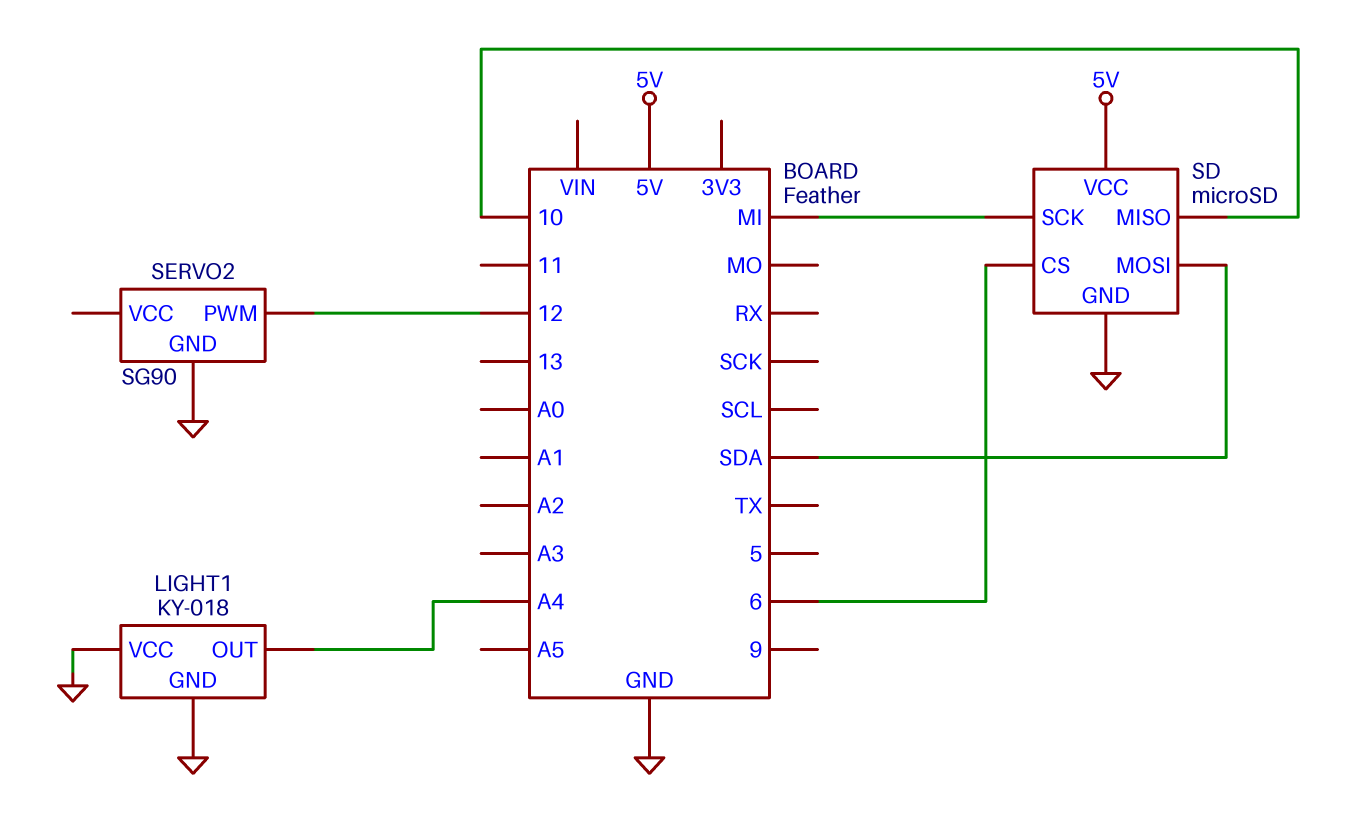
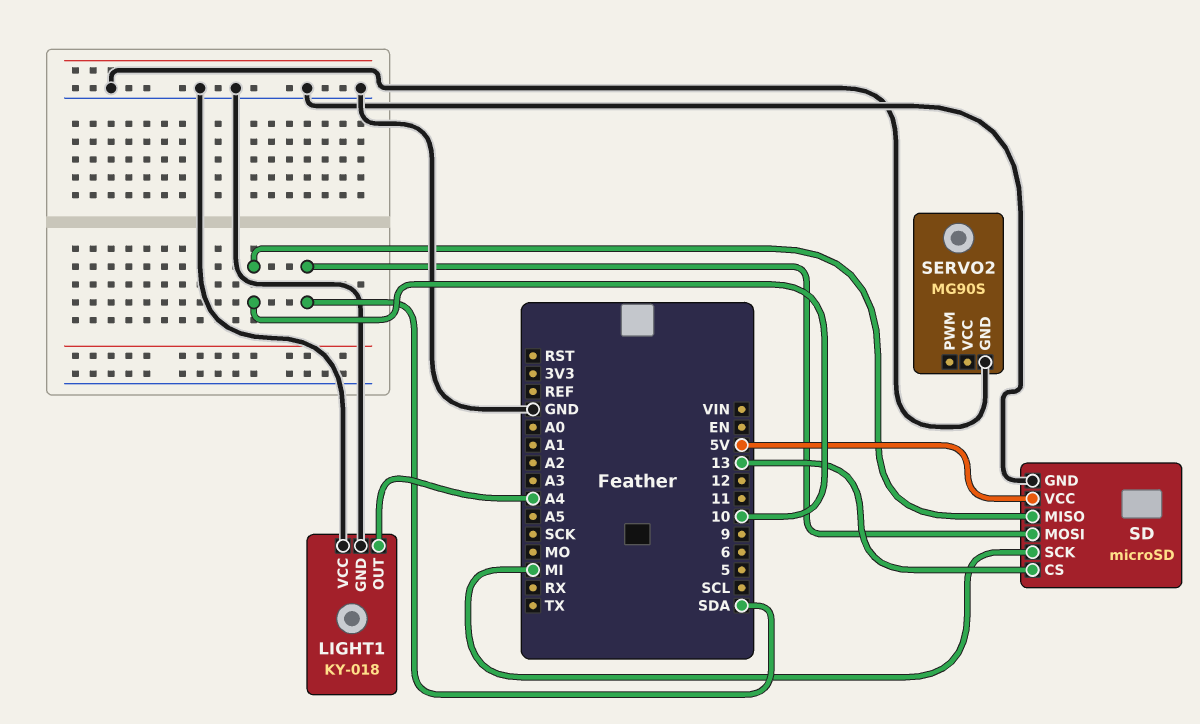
SD pin CS: 6 -> 13
SERVO2: SG90 -> MG90S
SERVO2 pin PWM: 12 -> none

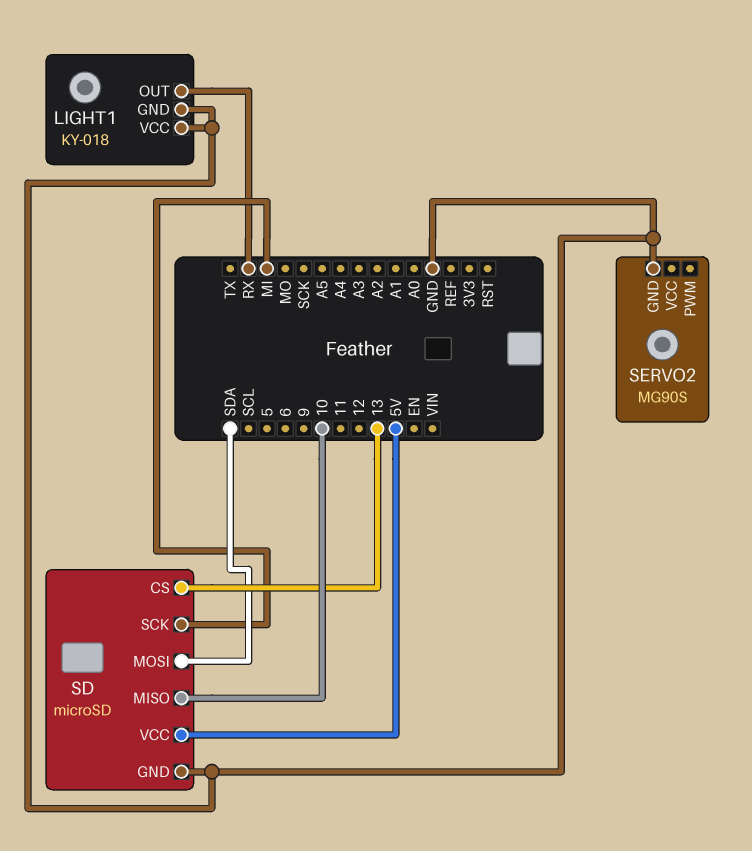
LIGHT1 pin OUT: A4 -> RX

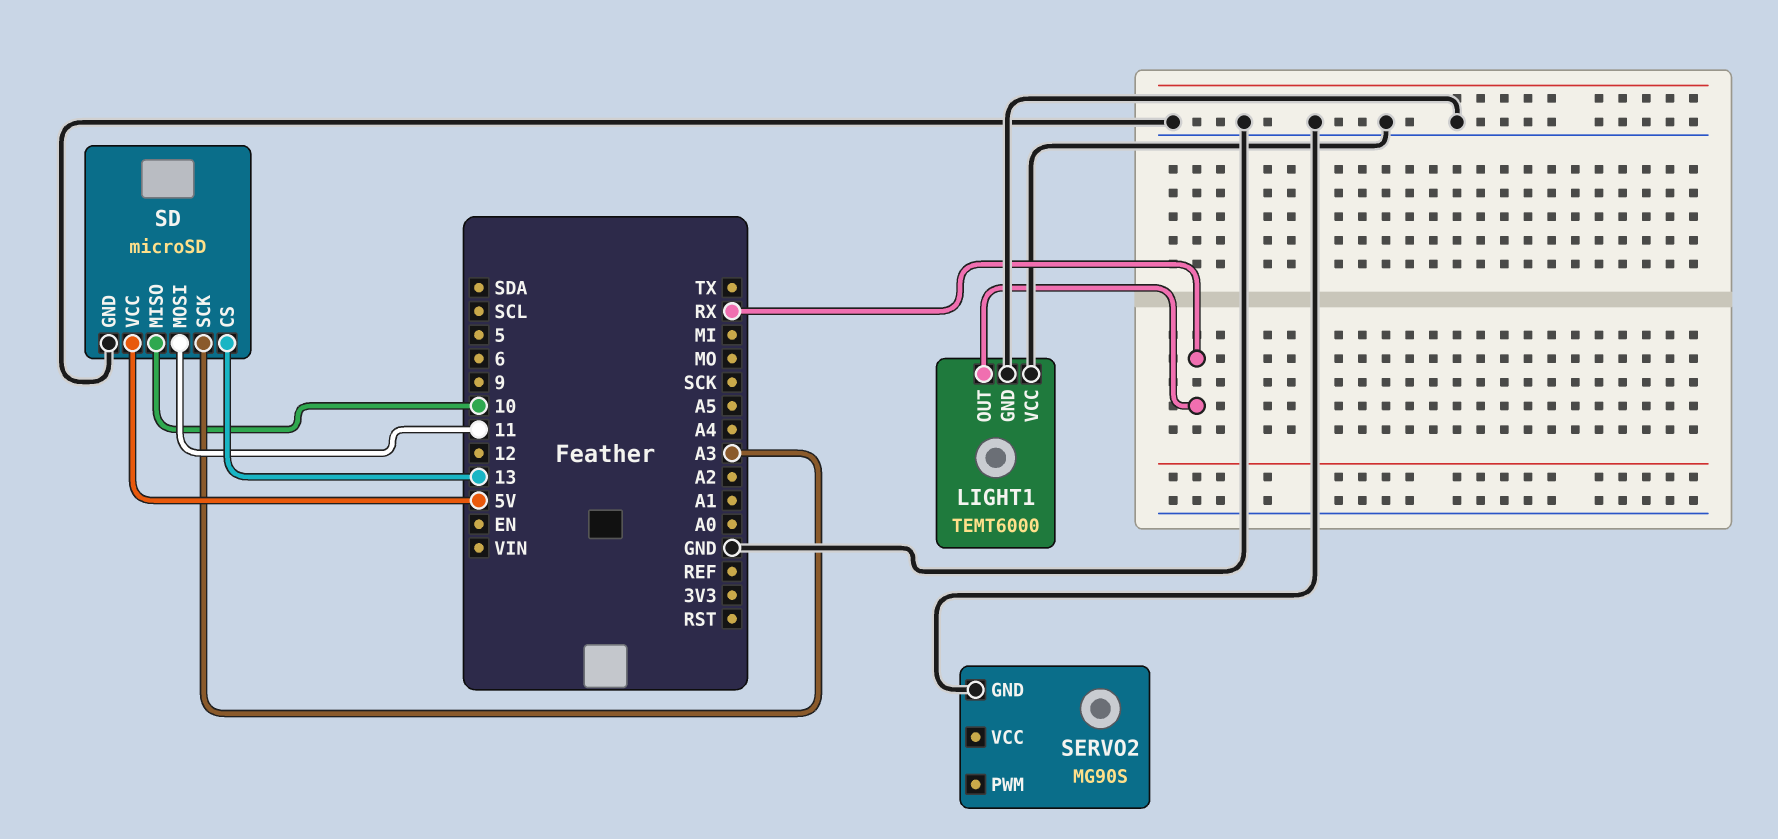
LIGHT1: KY-018 -> TEMT6000
SD pin MOSI: SDA -> 11
SD pin SCK: MI -> A3

